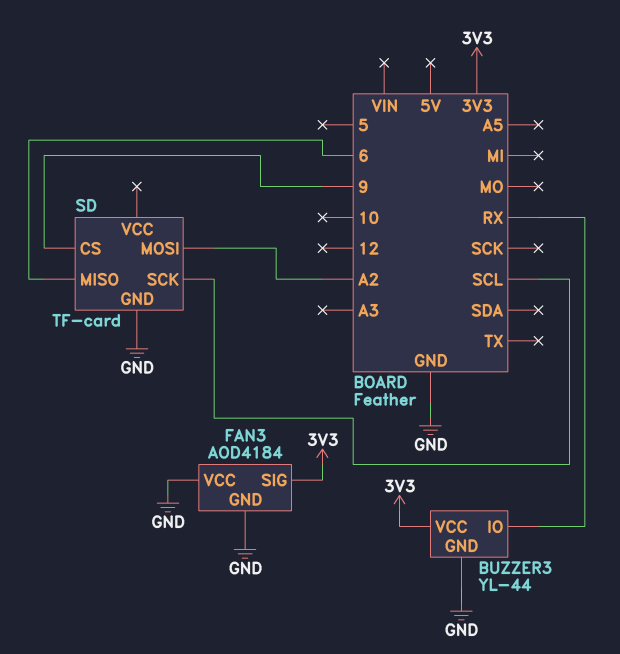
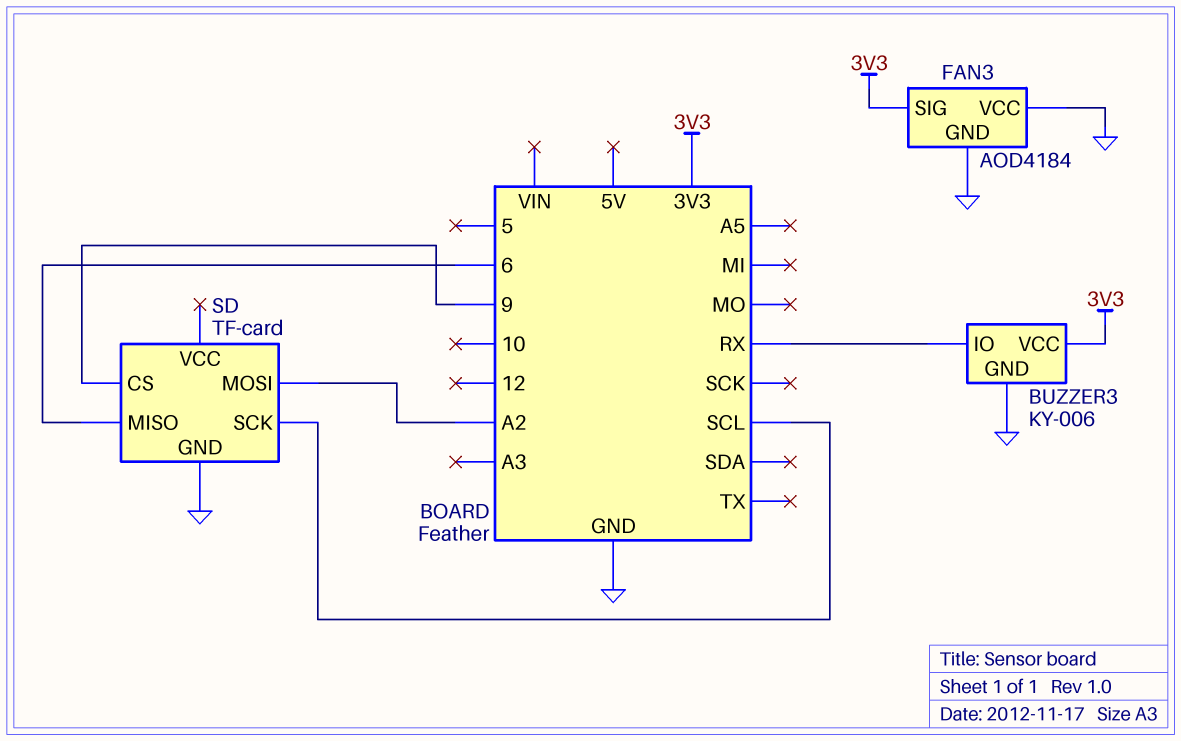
BUZZER3: YL-44 -> KY-006

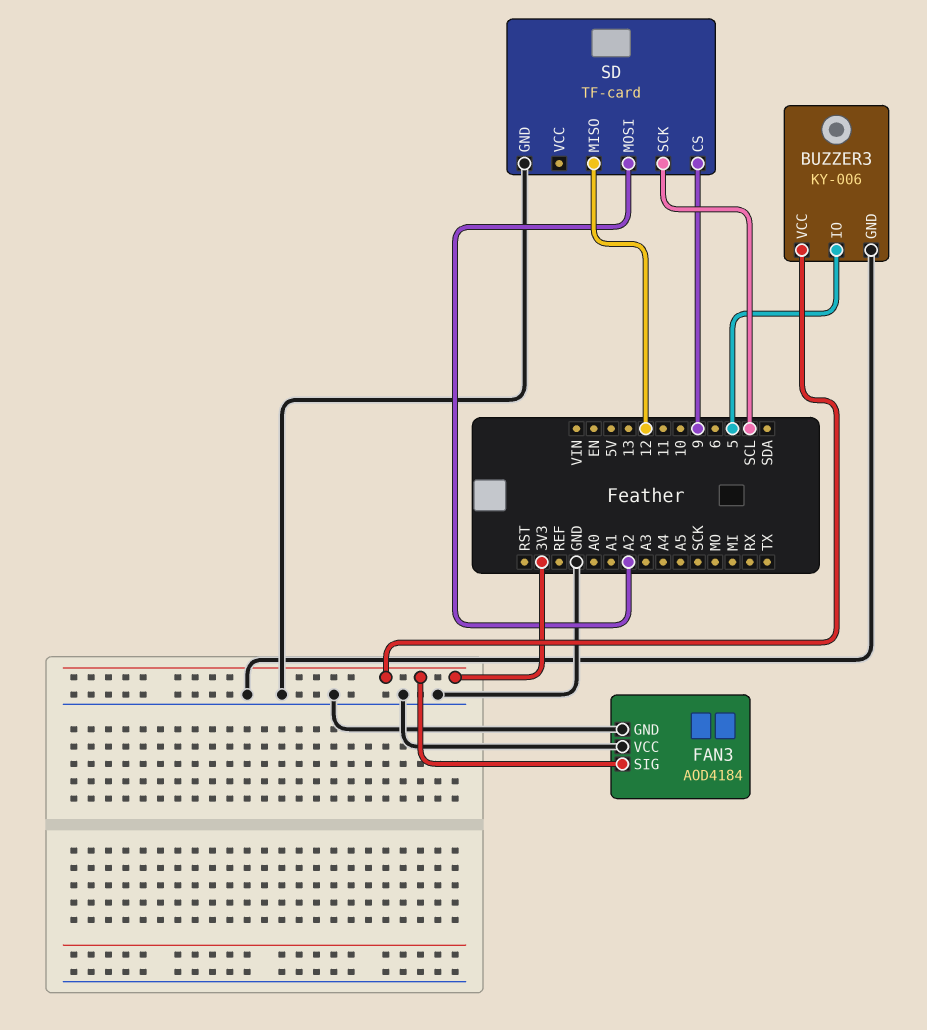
BUZZER3 pin IO: RX -> 5
SD pin MISO: 6 -> 12

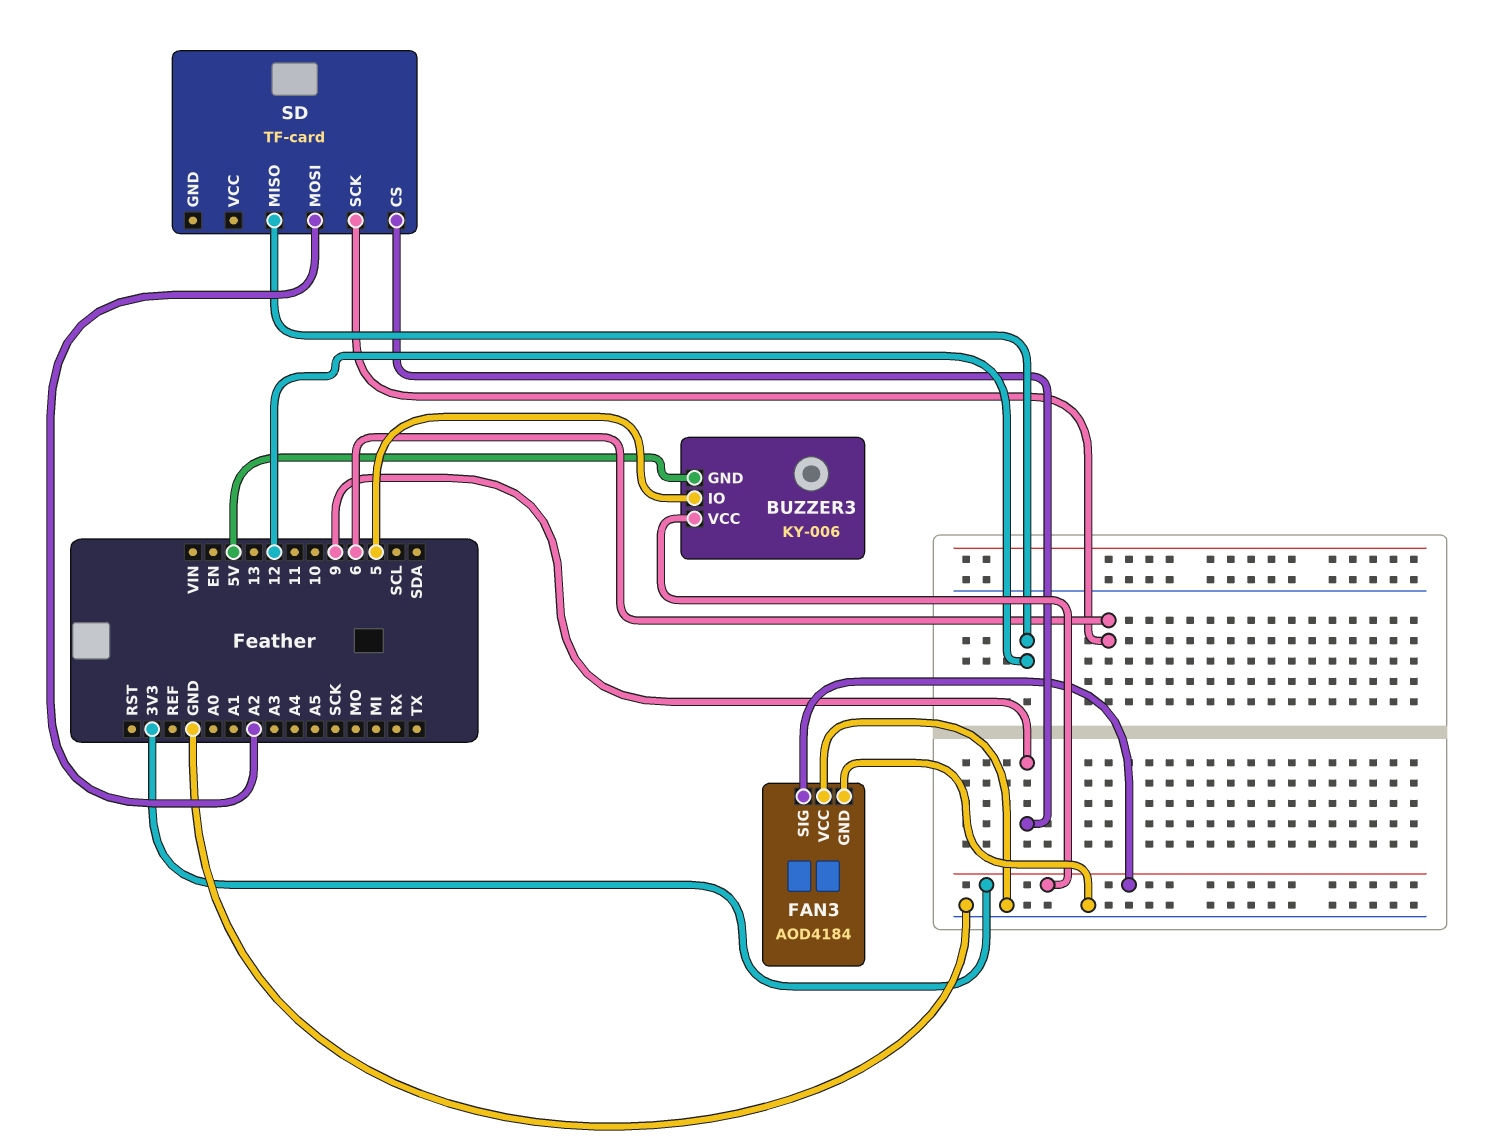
BUZZER3 pin GND: GND -> 5V
SD pin GND: GND -> none
SD pin SCK: SCL -> 6

